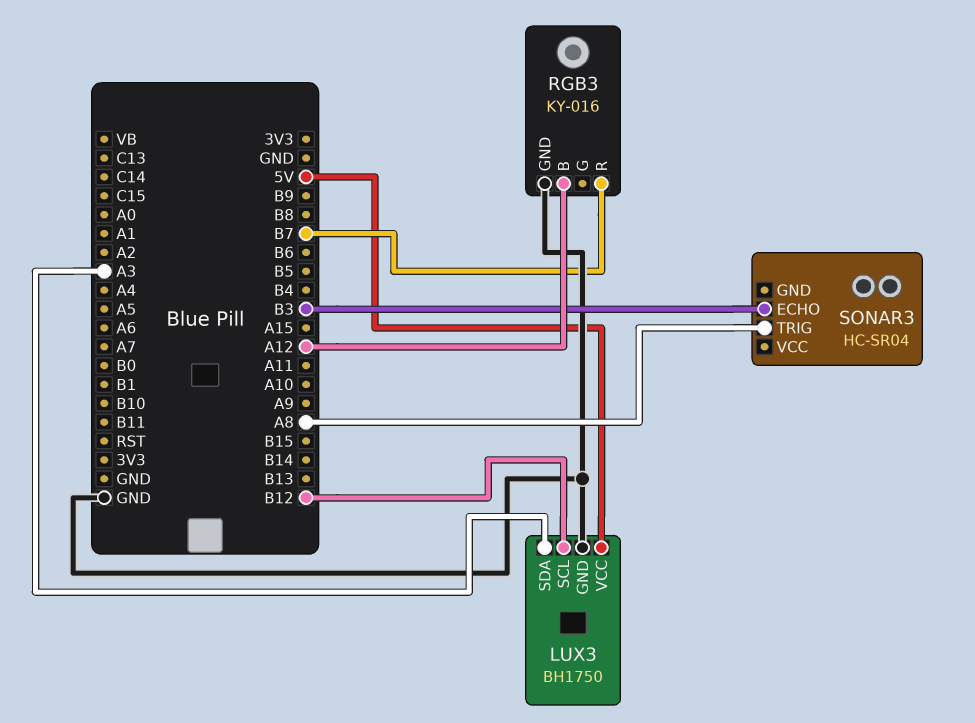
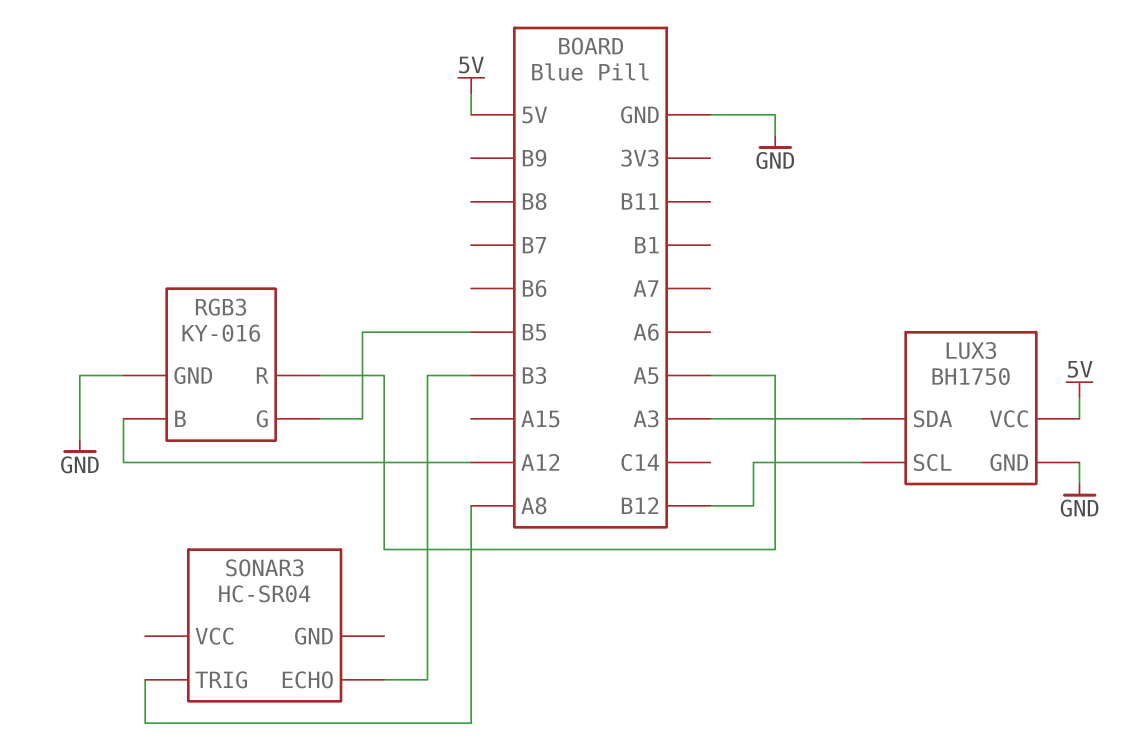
RGB3 pin G: none -> B5
RGB3 pin R: B7 -> A5

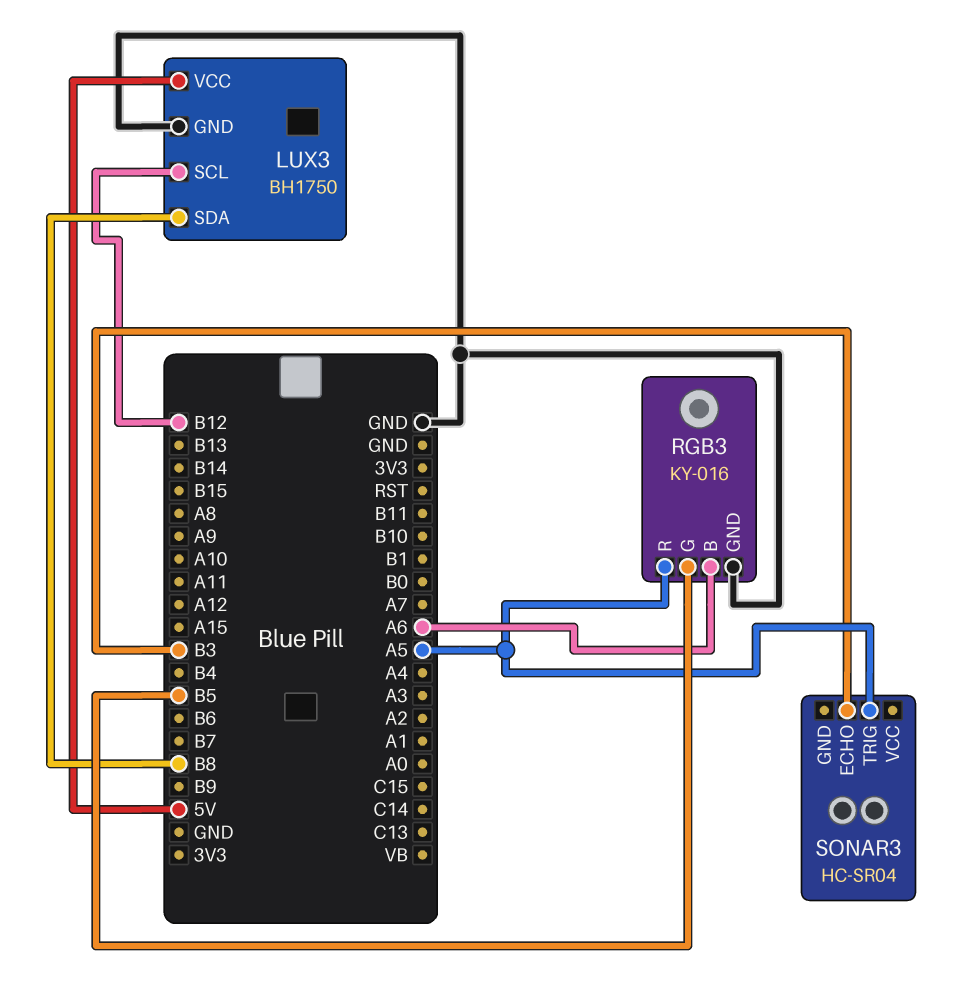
LUX3 pin SDA: A3 -> B8
RGB3 pin B: A12 -> A6
SONAR3 pin TRIG: A8 -> A5

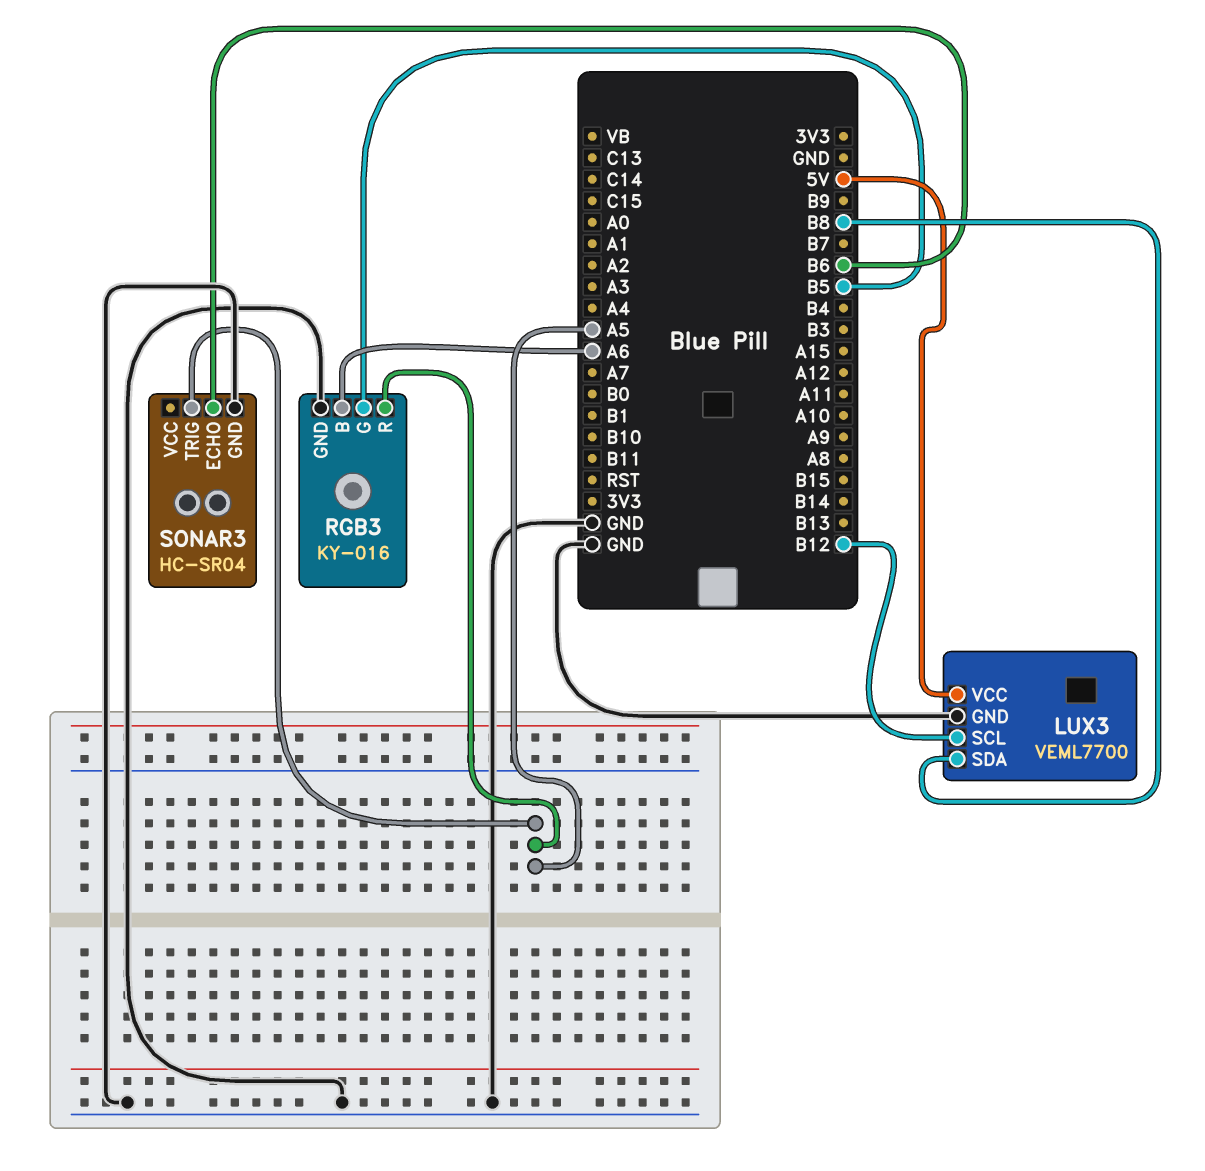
LUX3: BH1750 -> VEML7700
SONAR3 pin ECHO: B3 -> B6
SONAR3 pin GND: none -> GND

